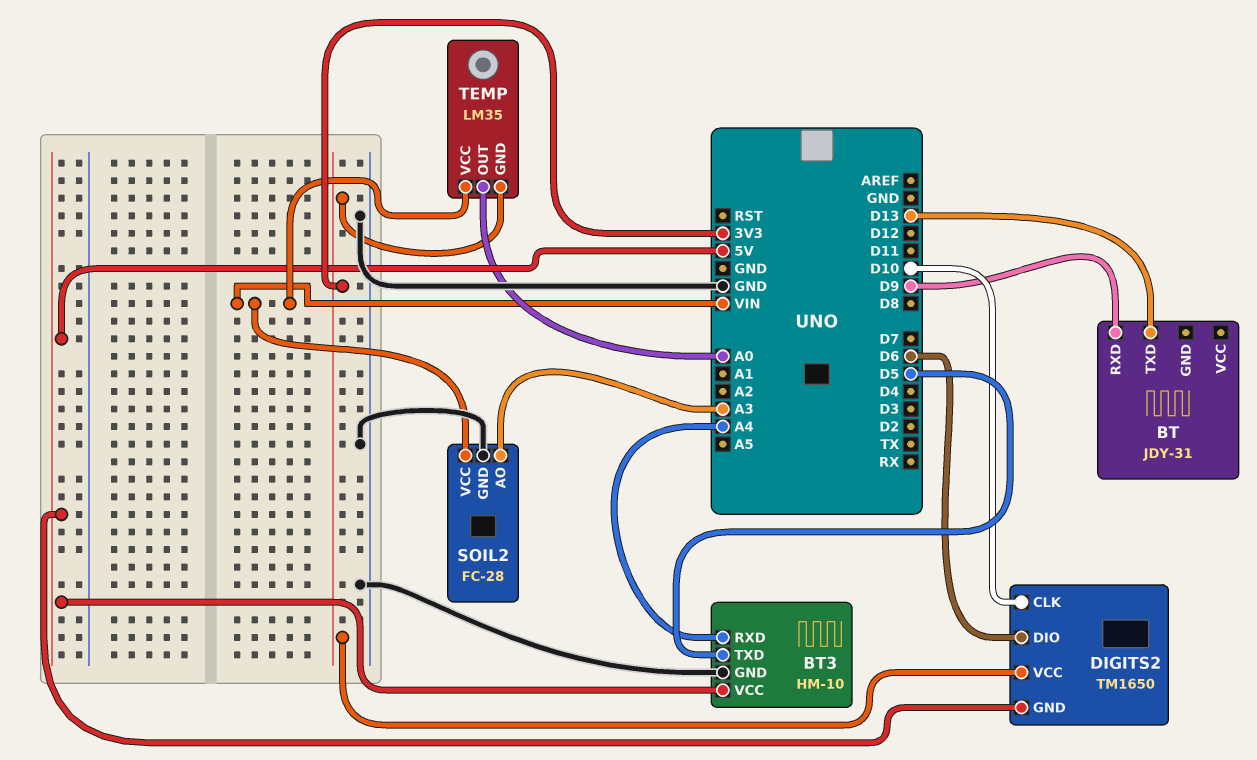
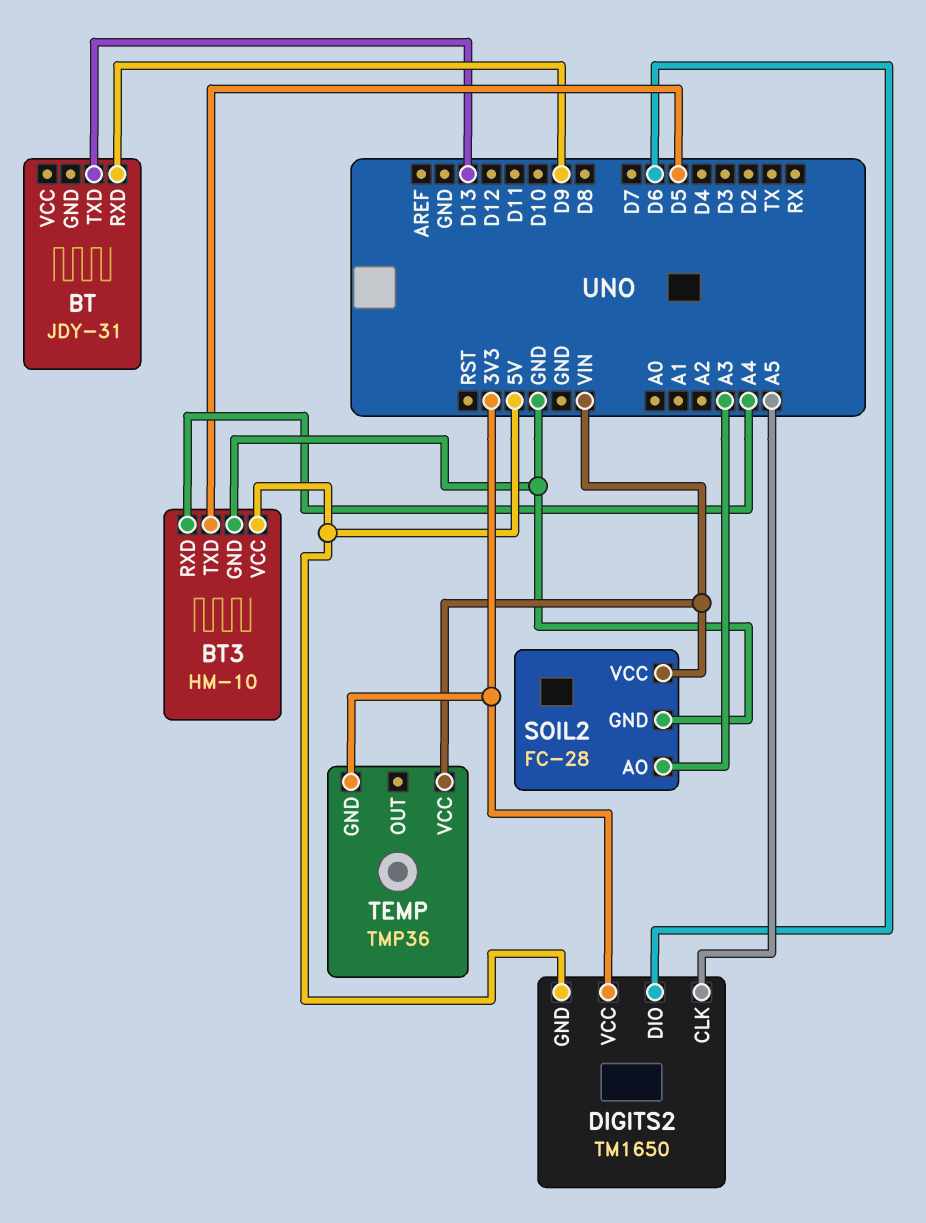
DIGITS2 pin CLK: D10 -> A5
TEMP: LM35 -> TMP36
TEMP pin OUT: A0 -> none

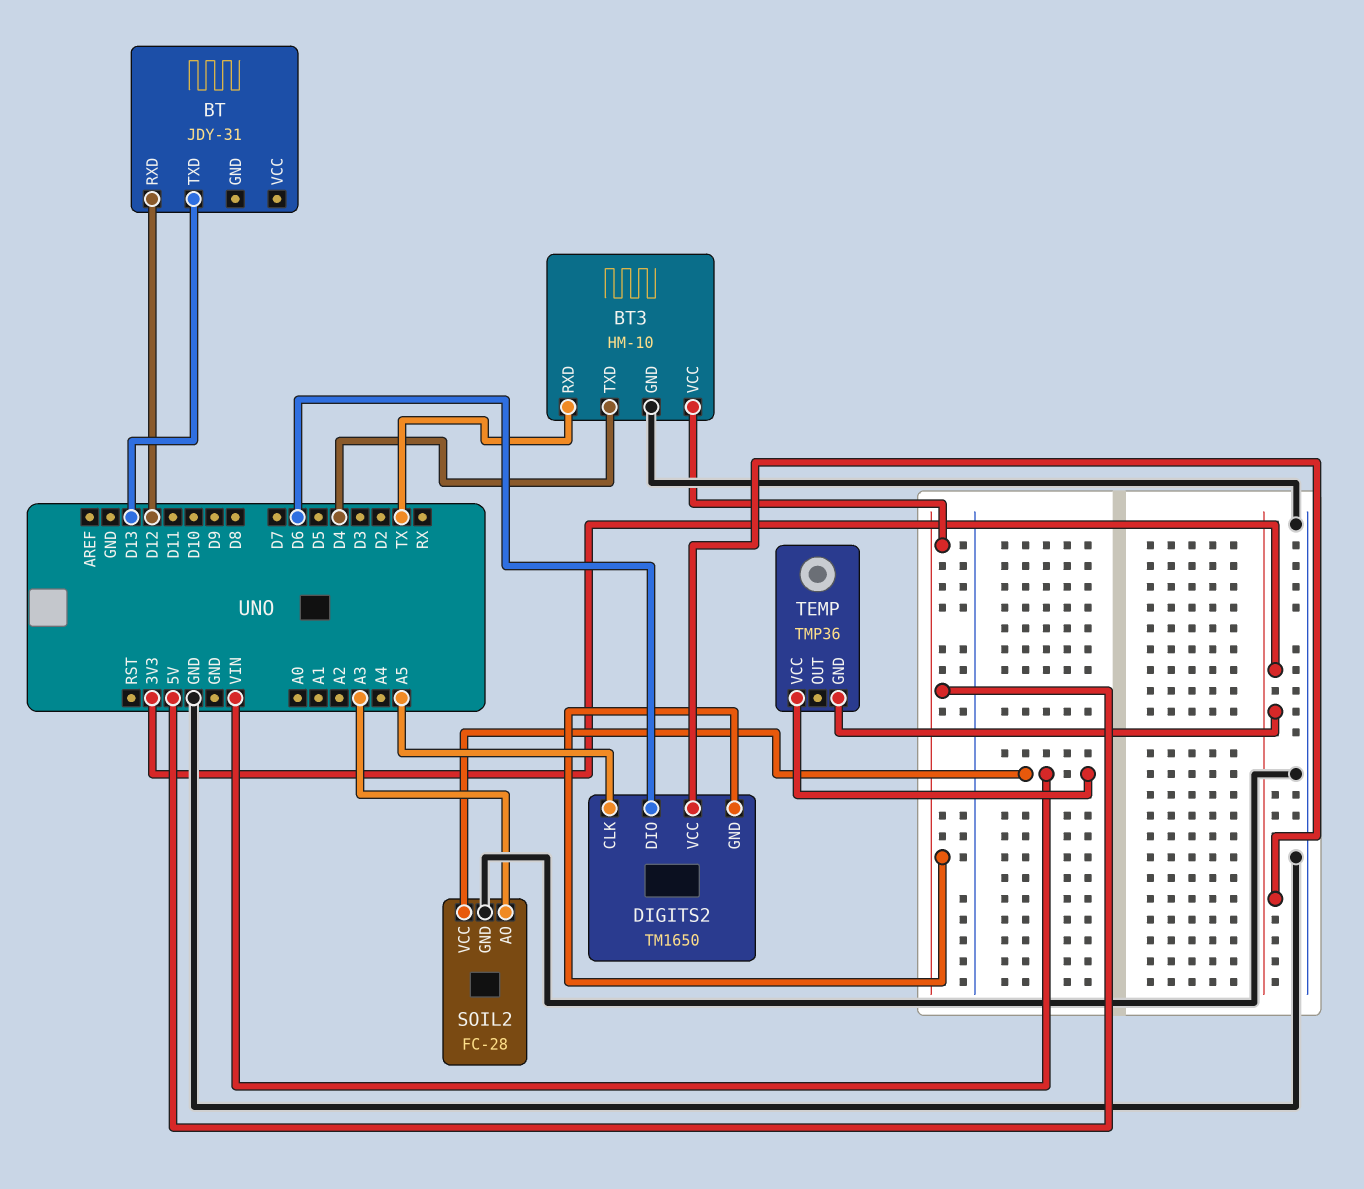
BT pin RXD: D9 -> D12
BT3 pin RXD: A4 -> TX
BT3 pin TXD: D5 -> D4

